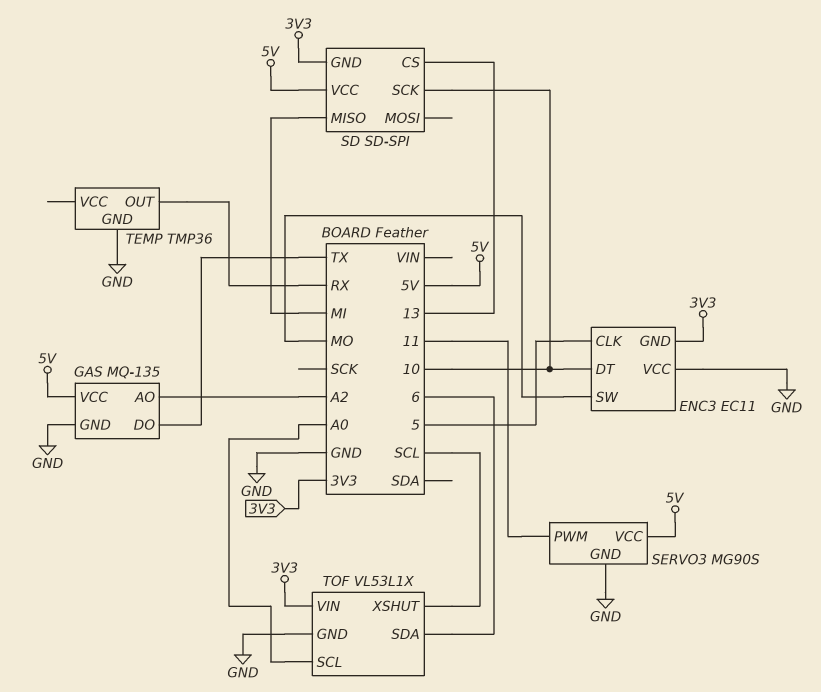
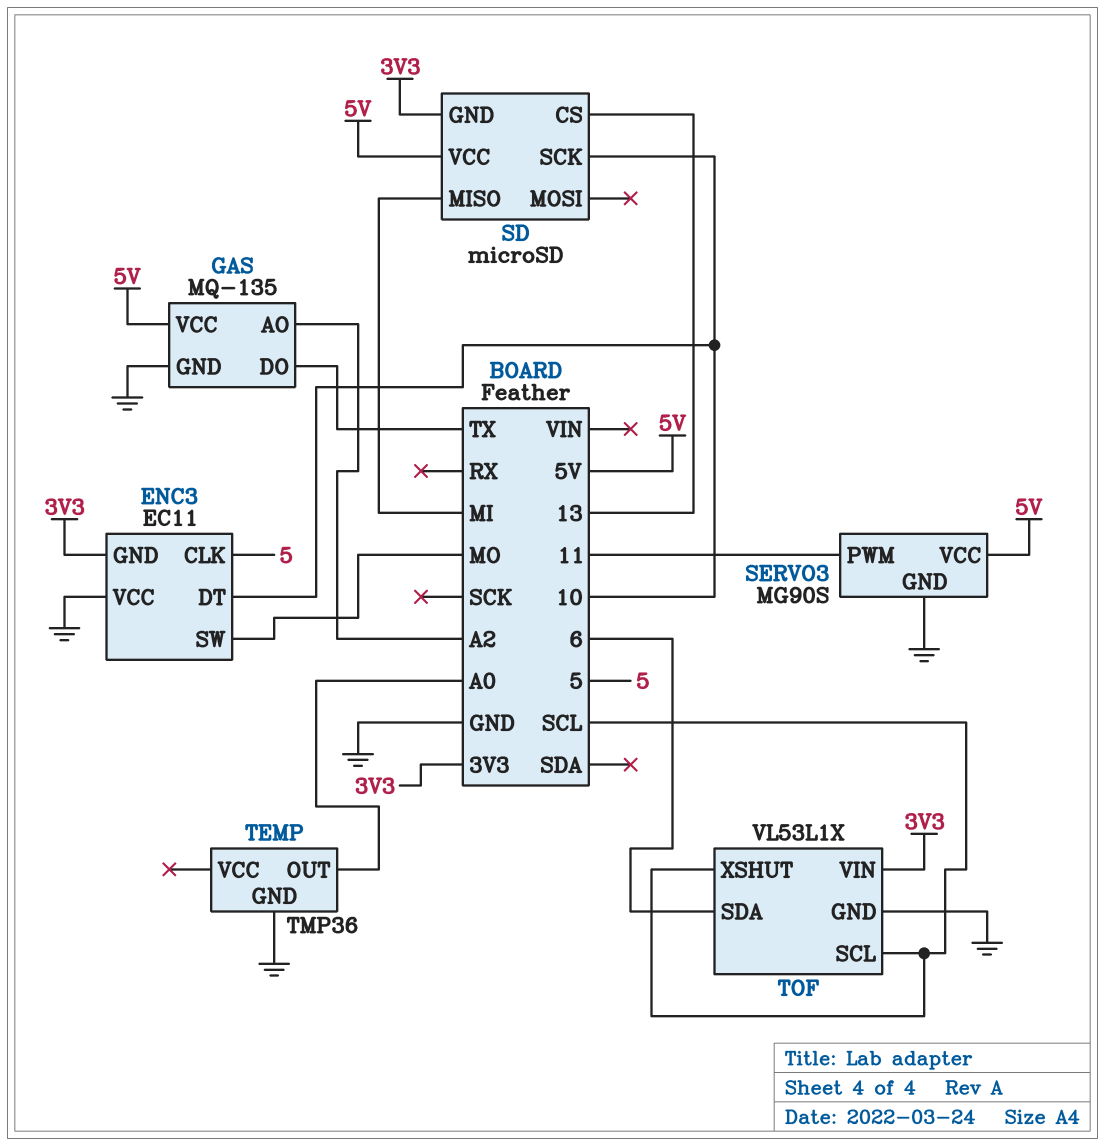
SD: SD-SPI -> microSD
TEMP pin OUT: RX -> A0
TOF pin SCL: A0 -> SCL

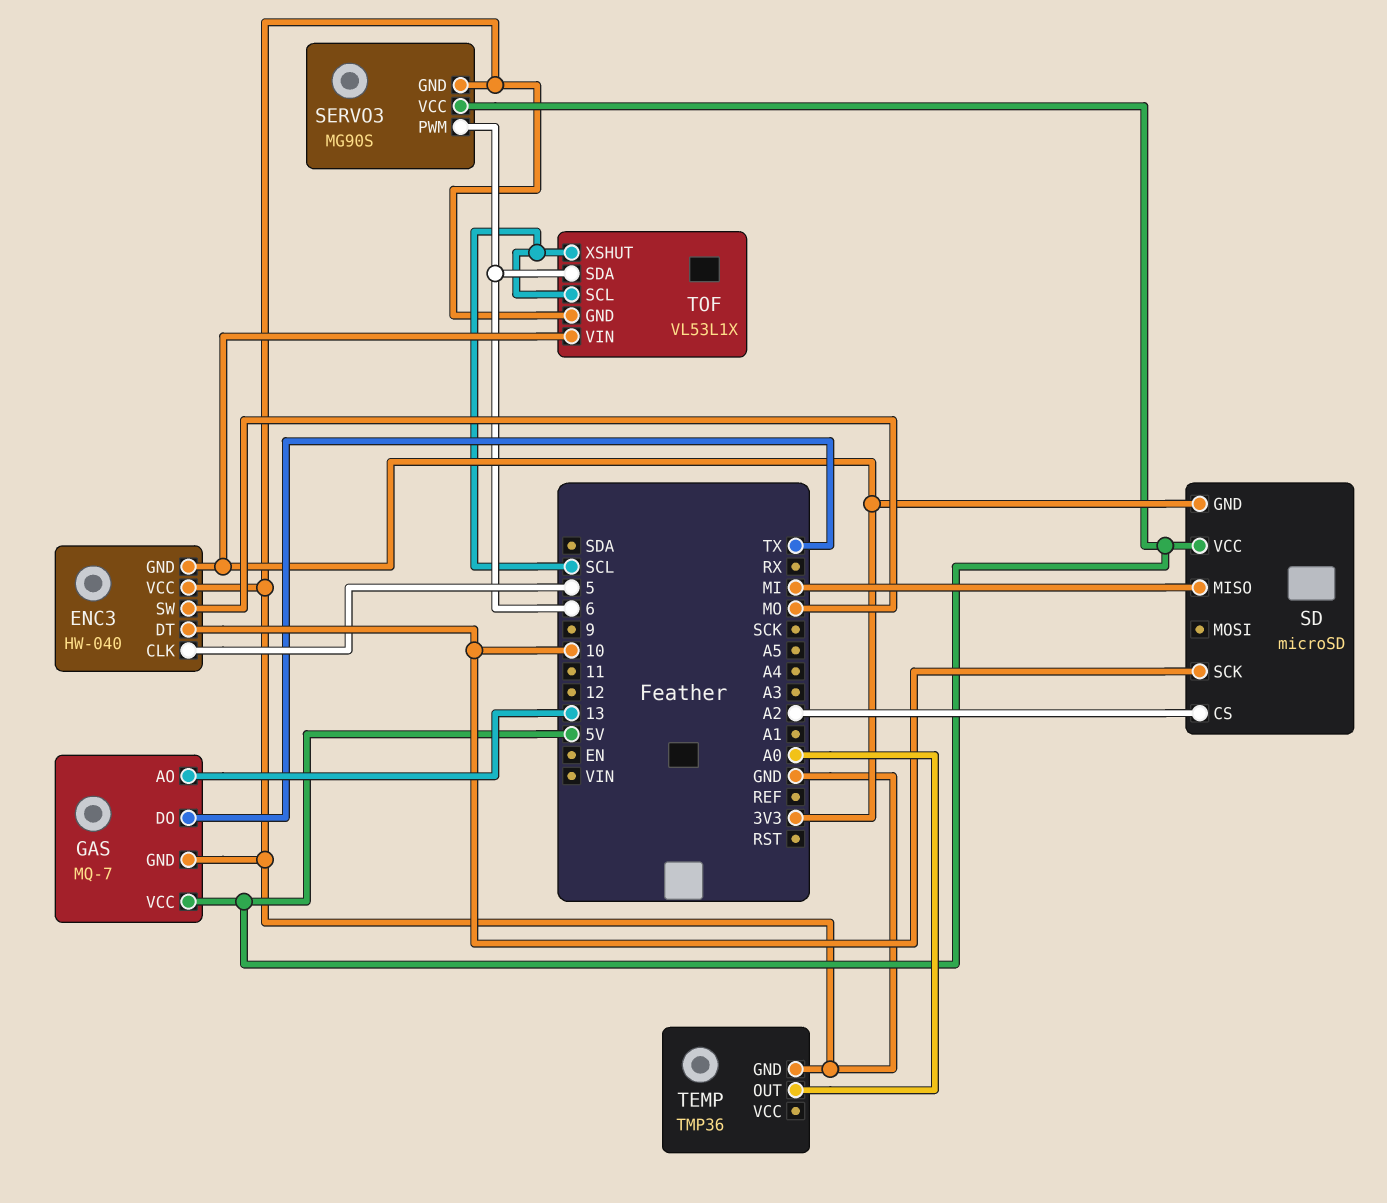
ENC3: EC11 -> HW-040
GAS: MQ-135 -> MQ-7
GAS pin AO: A2 -> 13
SD pin CS: 13 -> A2
SERVO3 pin PWM: 11 -> 6

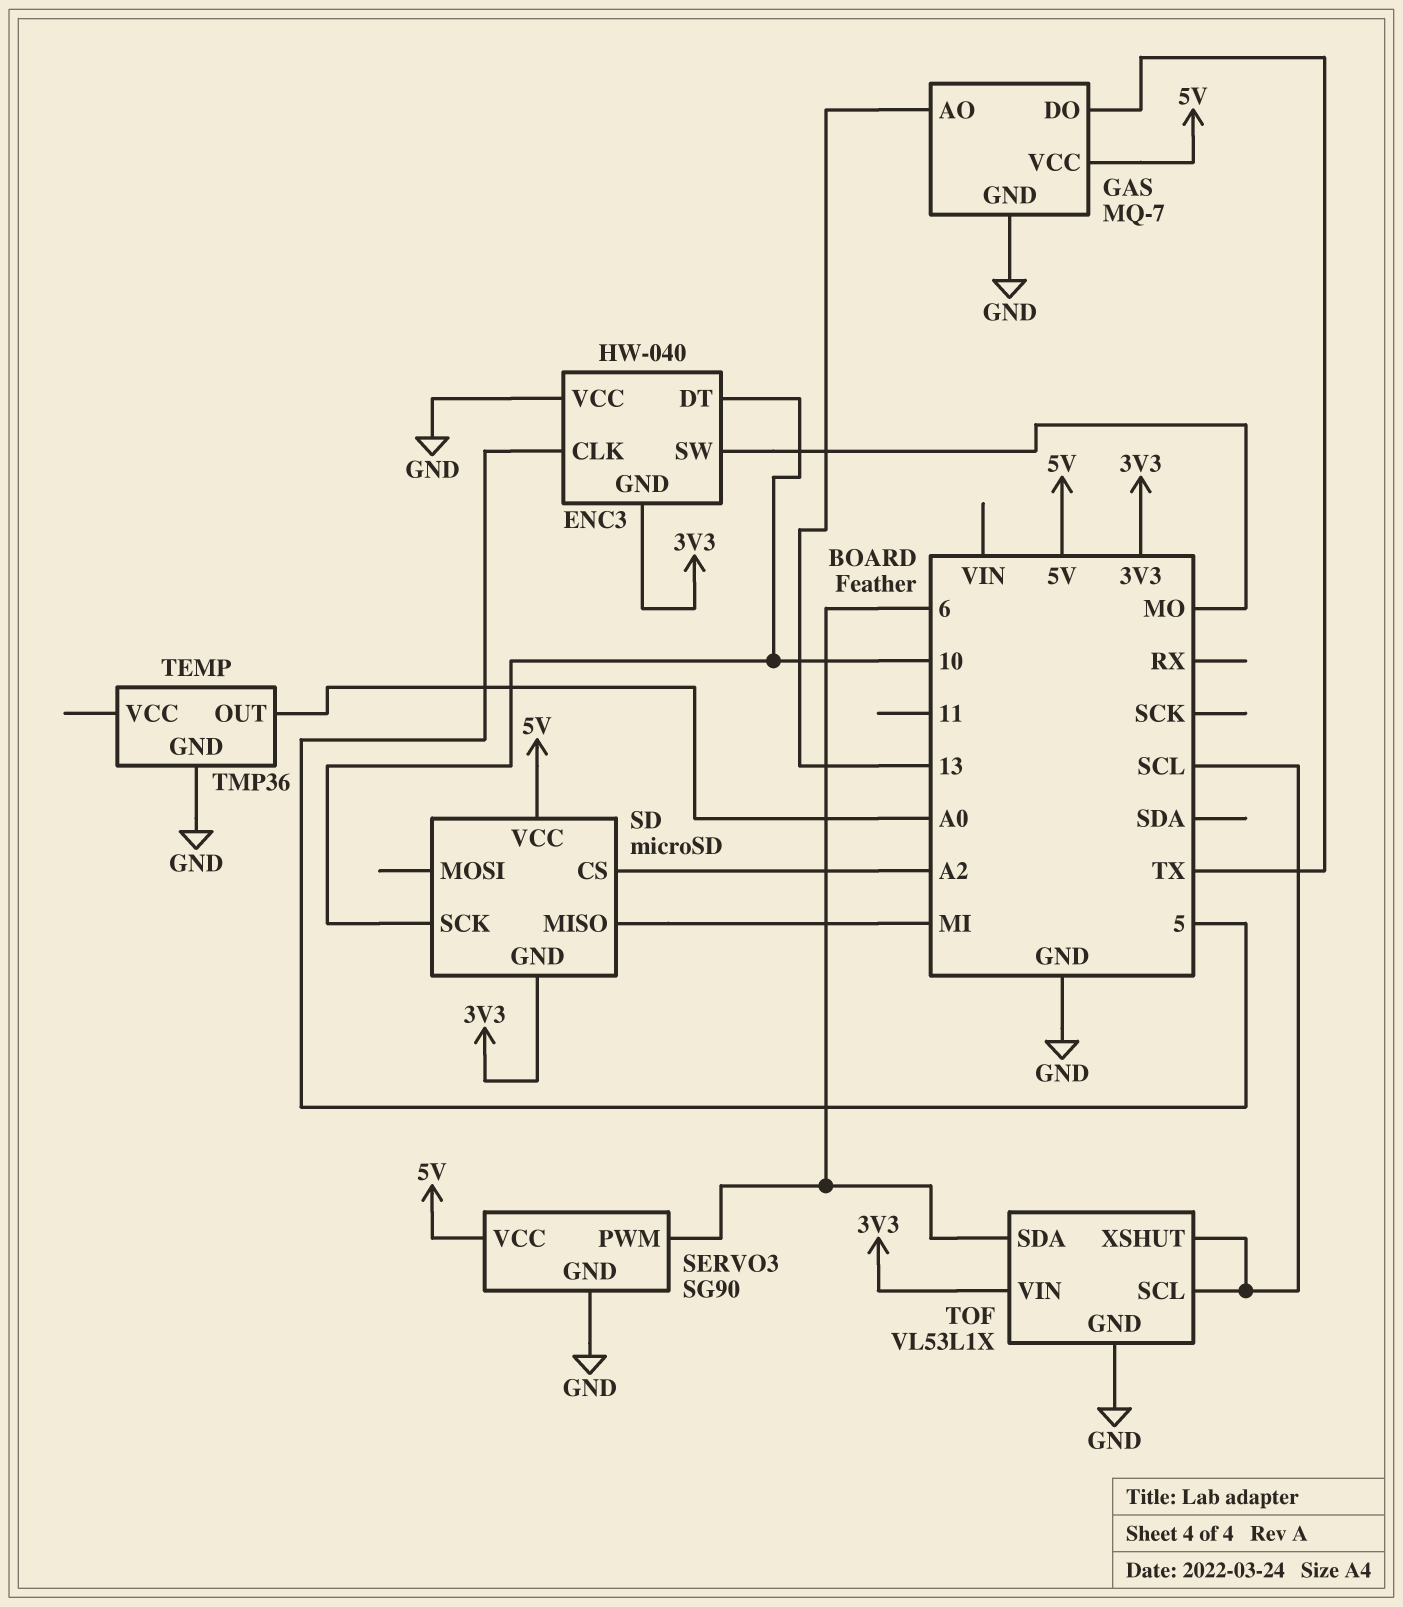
SERVO3: MG90S -> SG90

